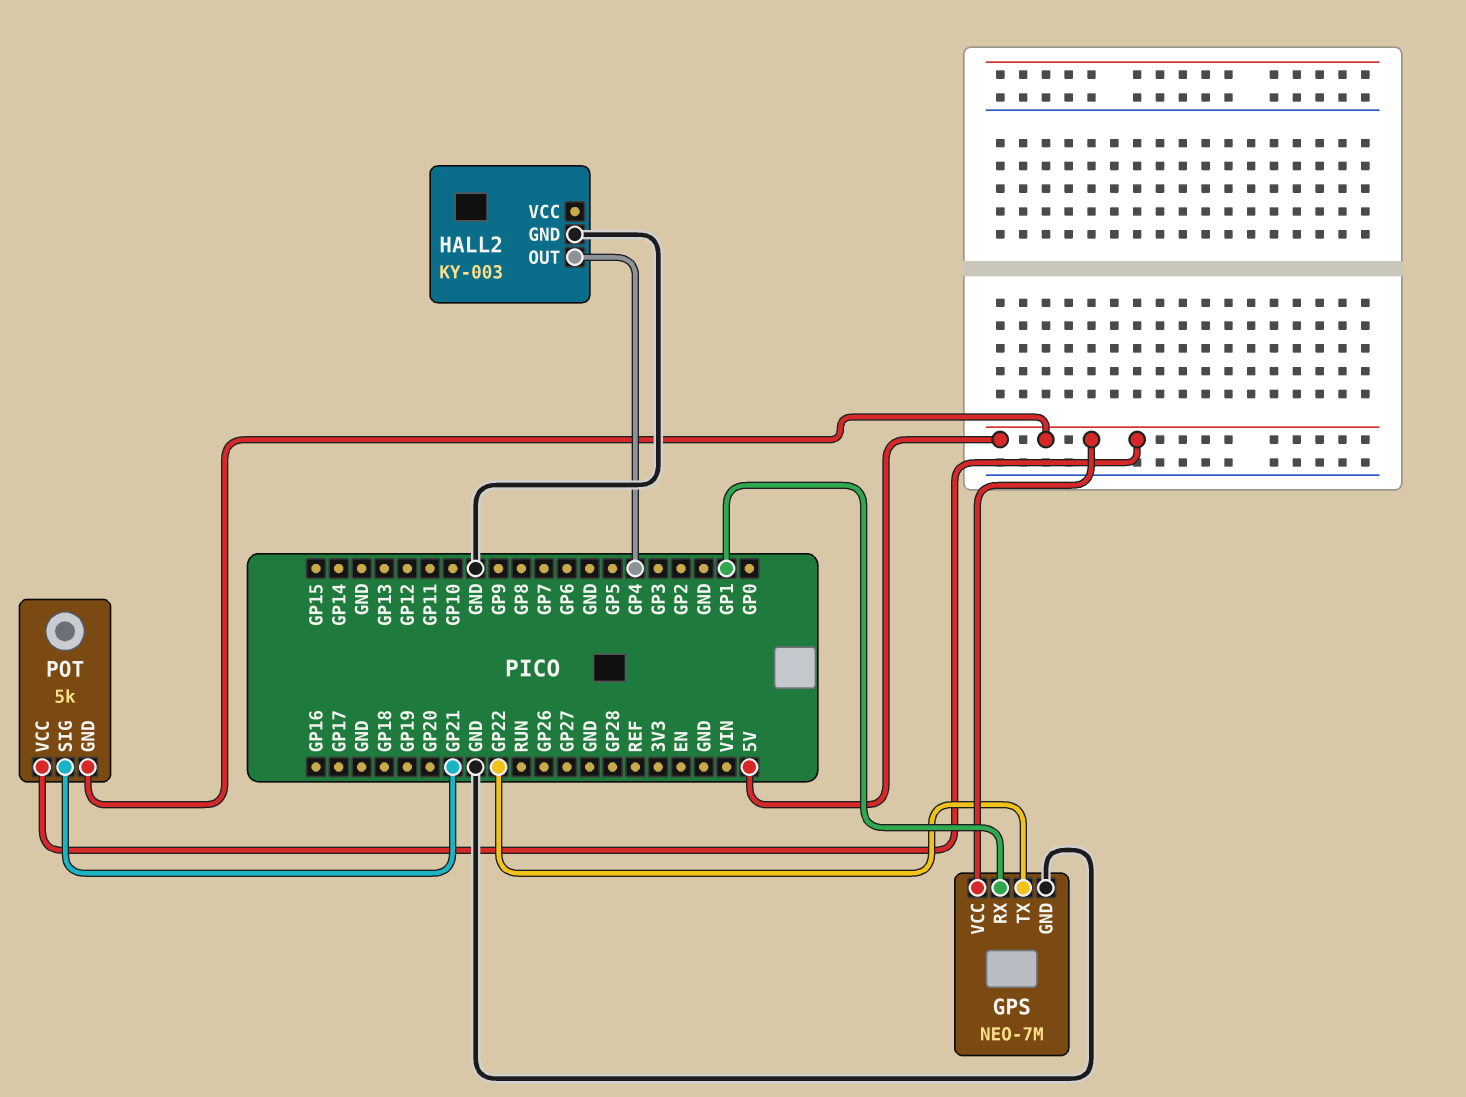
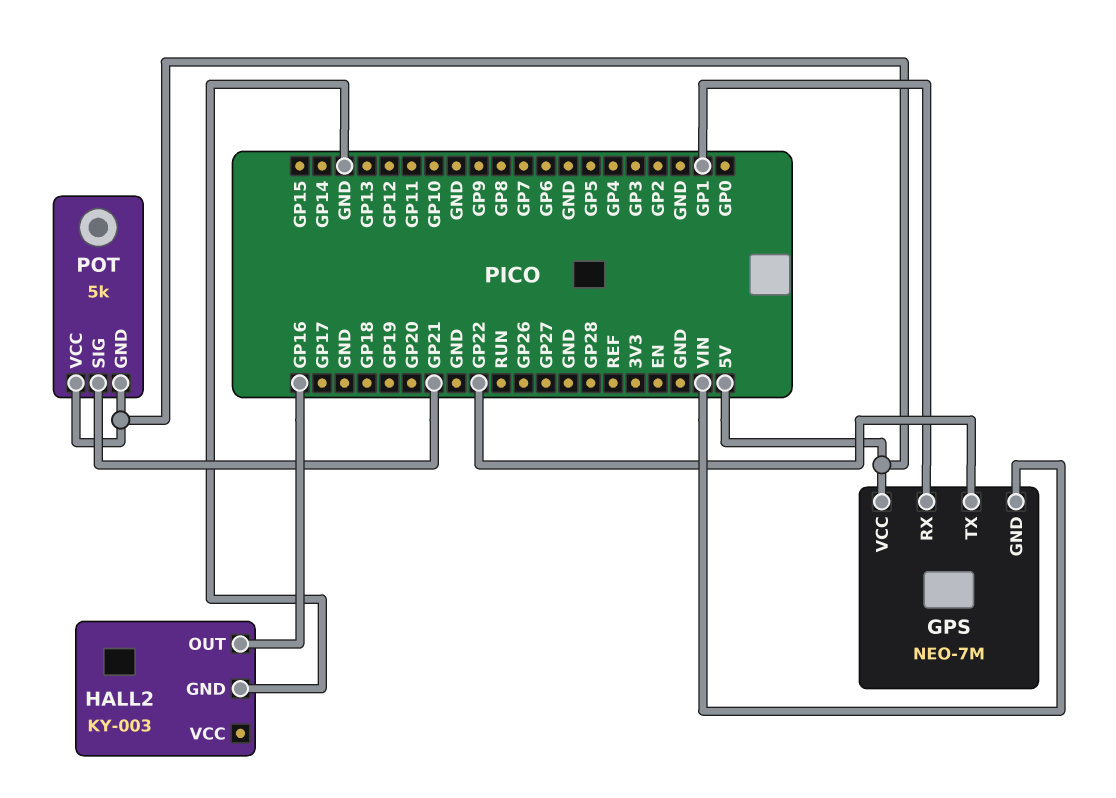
GPS pin GND: GND -> VIN
HALL2 pin OUT: GP4 -> GP16

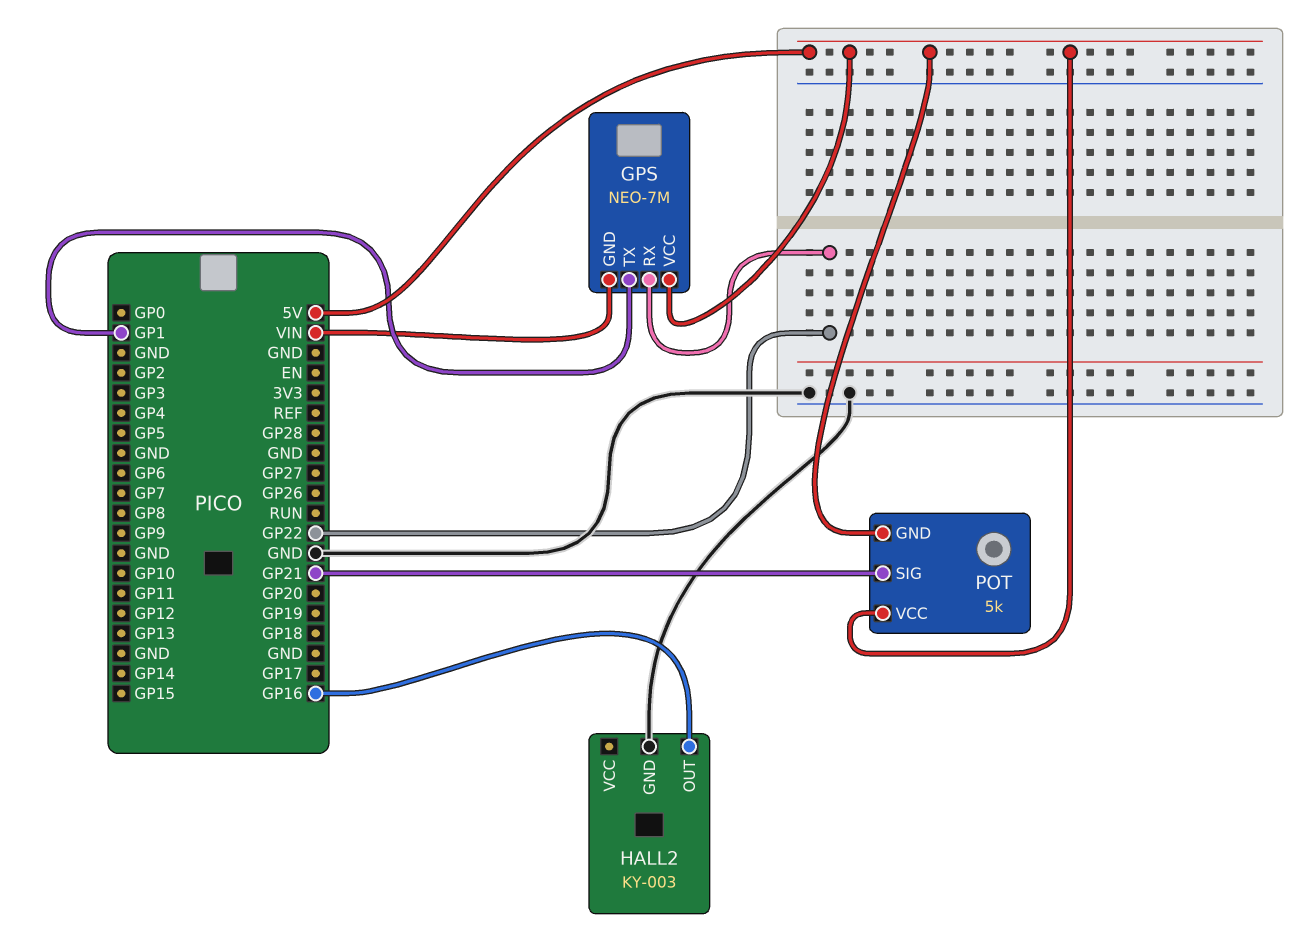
GPS pin RX: GP1 -> GP22
GPS pin TX: GP22 -> GP1

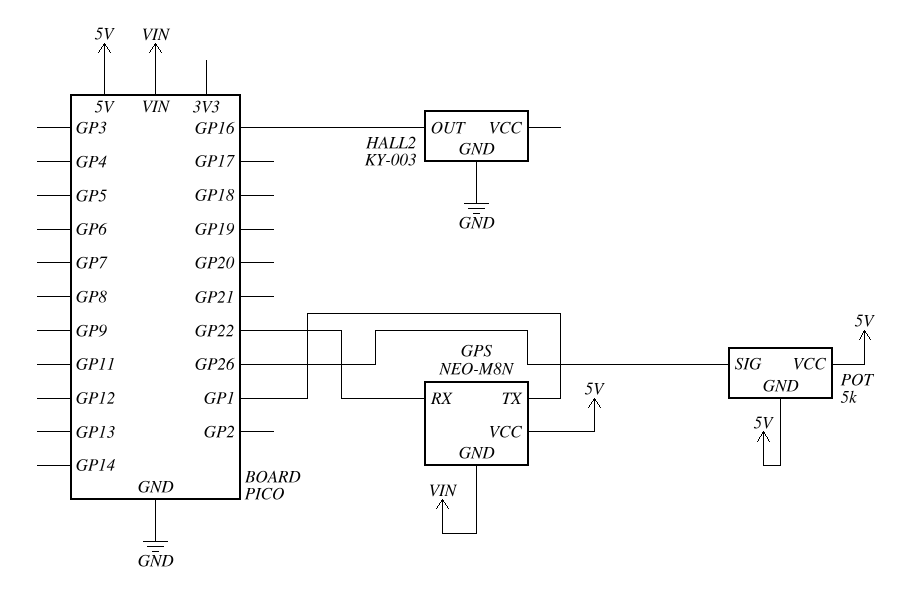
GPS: NEO-7M -> NEO-M8N
POT pin SIG: GP21 -> GP26

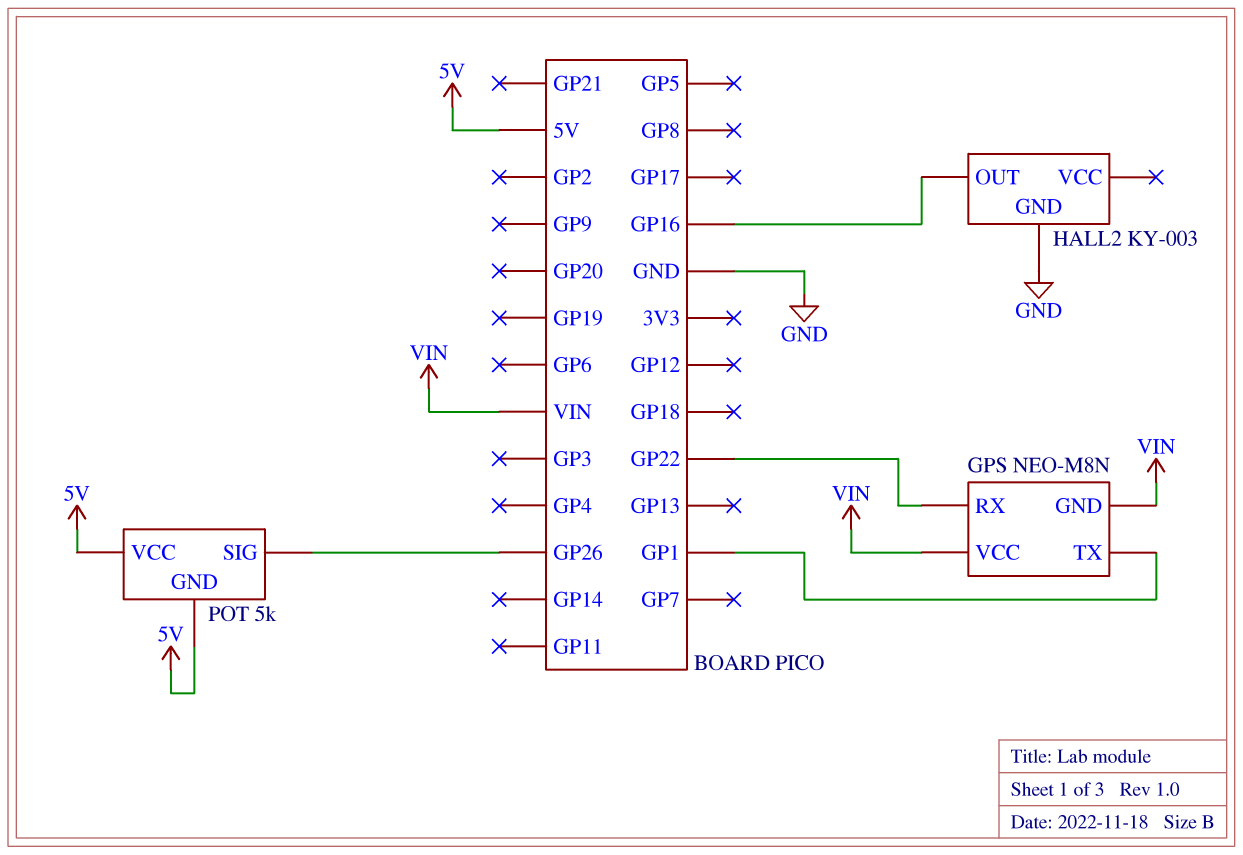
GPS pin VCC: 5V -> VIN

